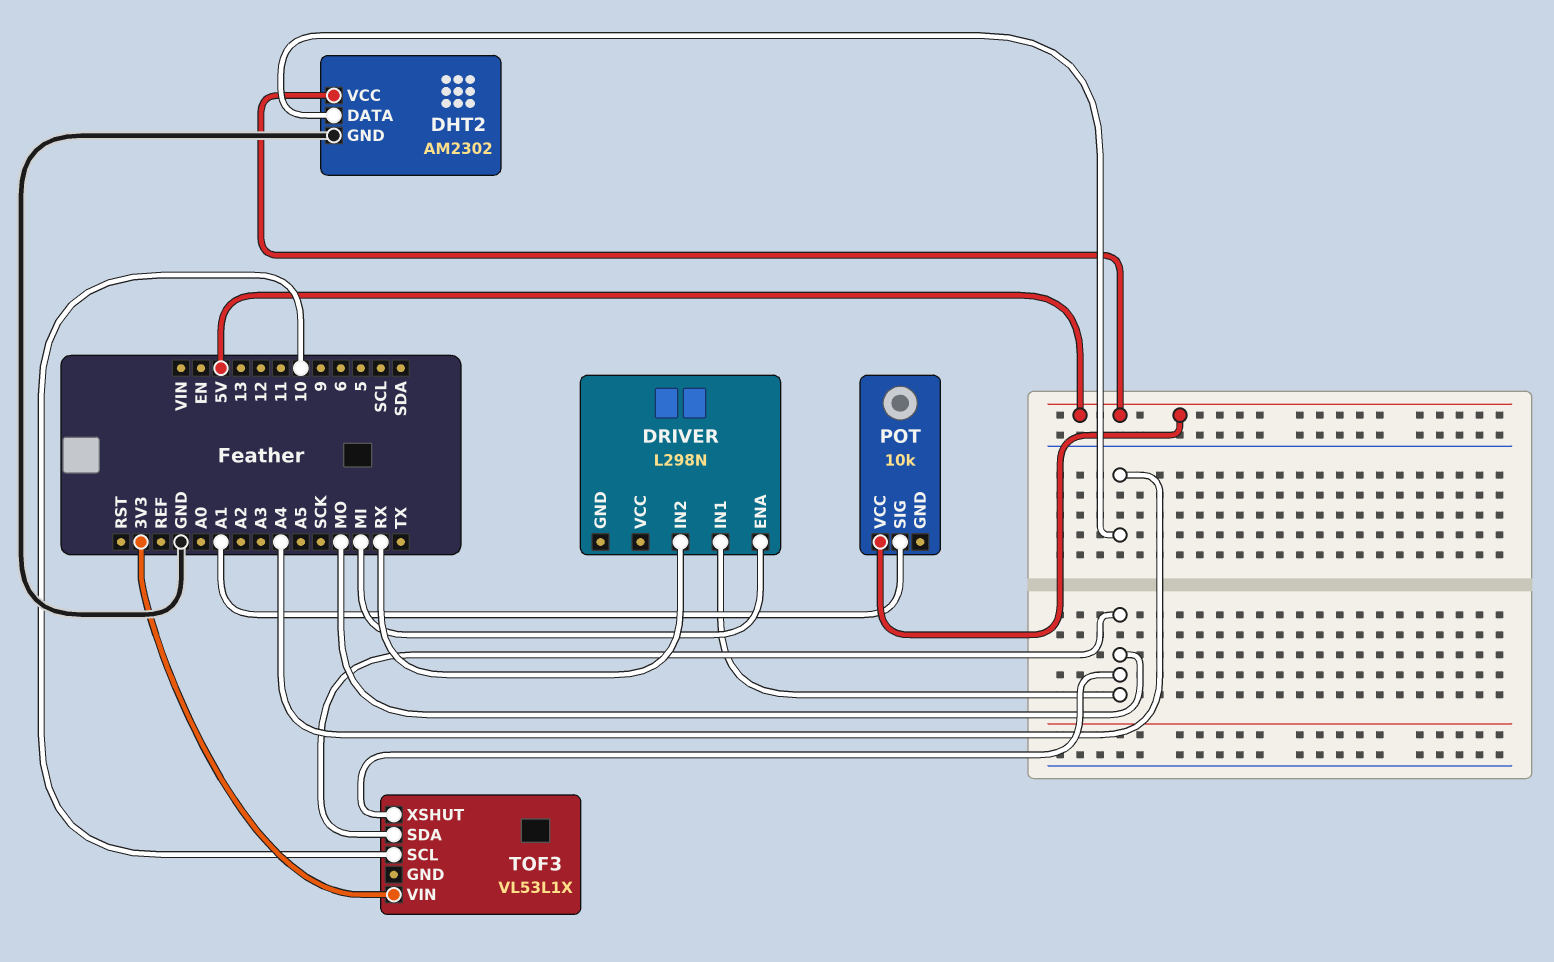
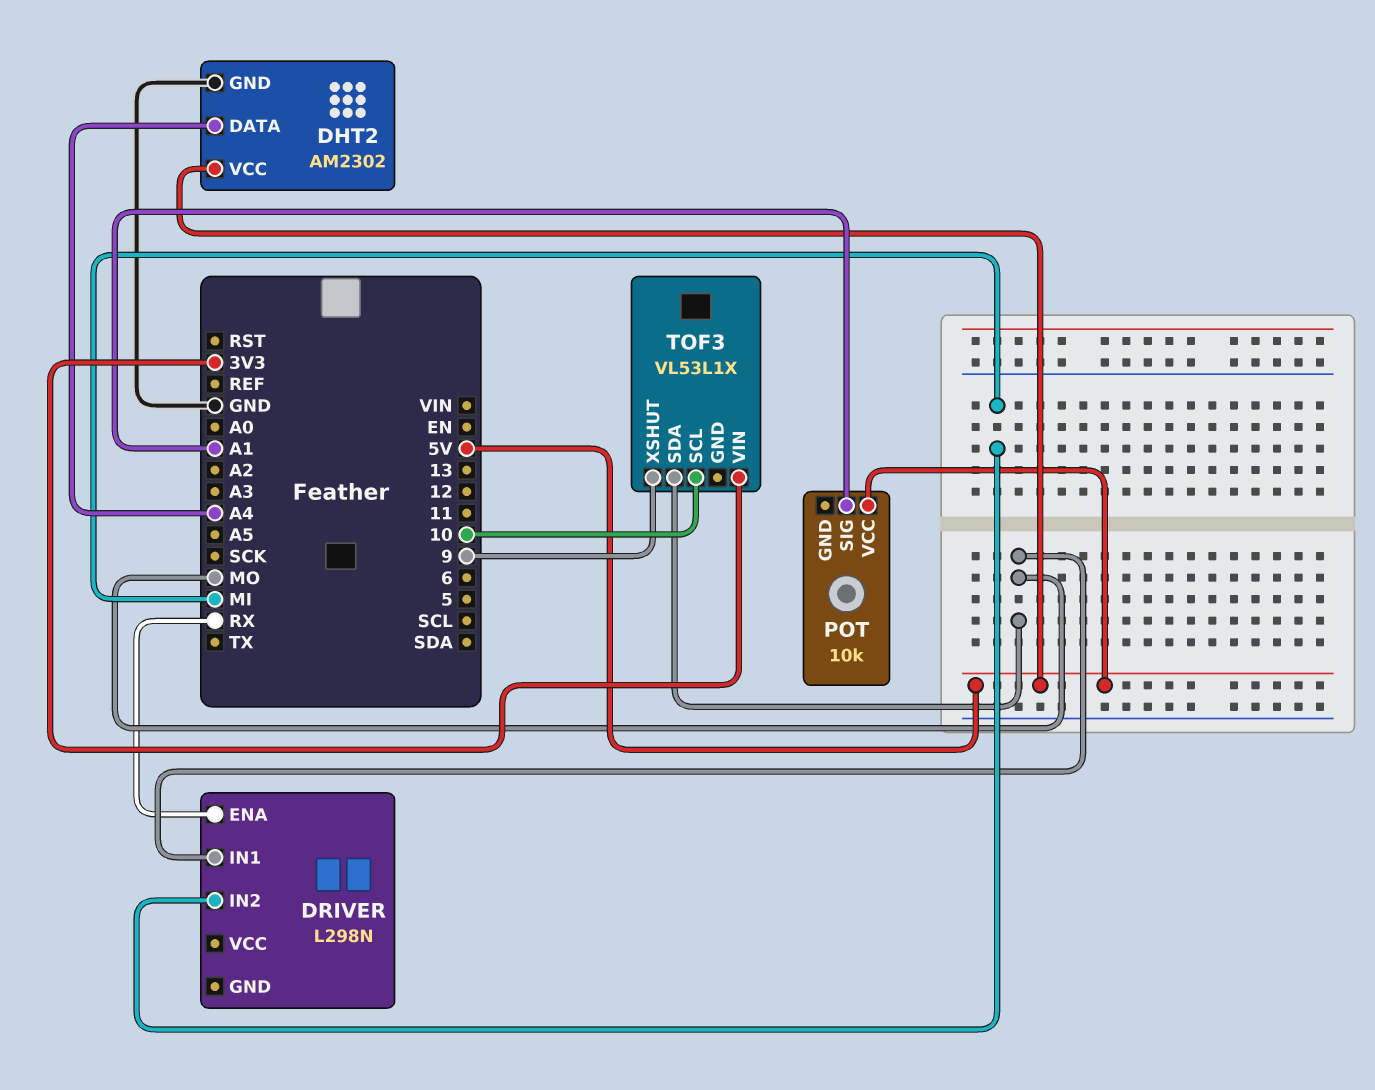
DRIVER pin ENA: MI -> RX
DRIVER pin IN2: RX -> MI
TOF3 pin XSHUT: MO -> 9

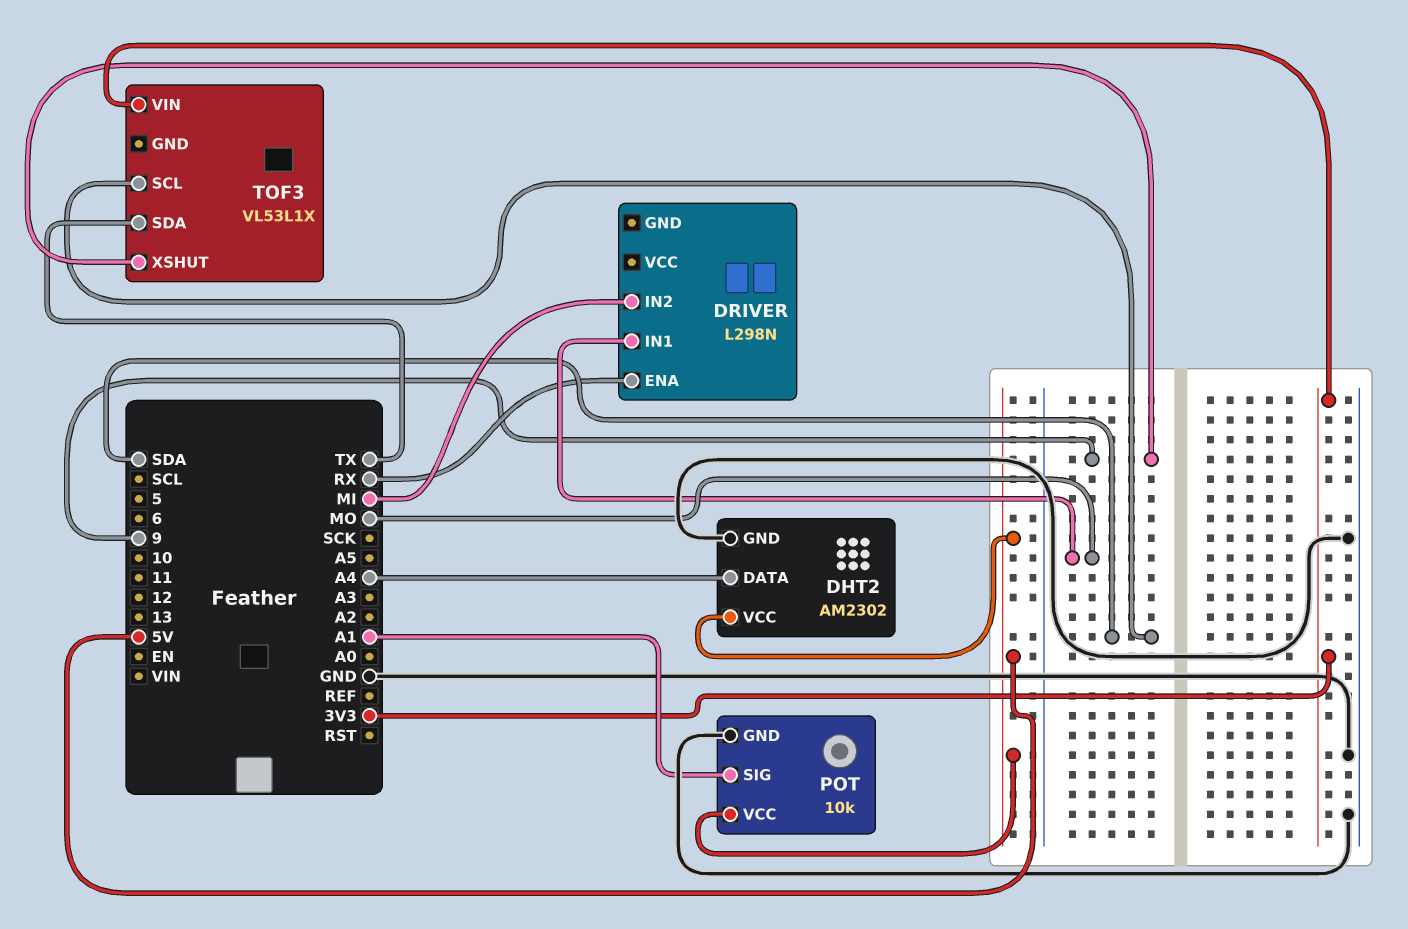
POT pin GND: none -> GND
TOF3 pin SCL: 10 -> SDA
TOF3 pin SDA: MO -> TX

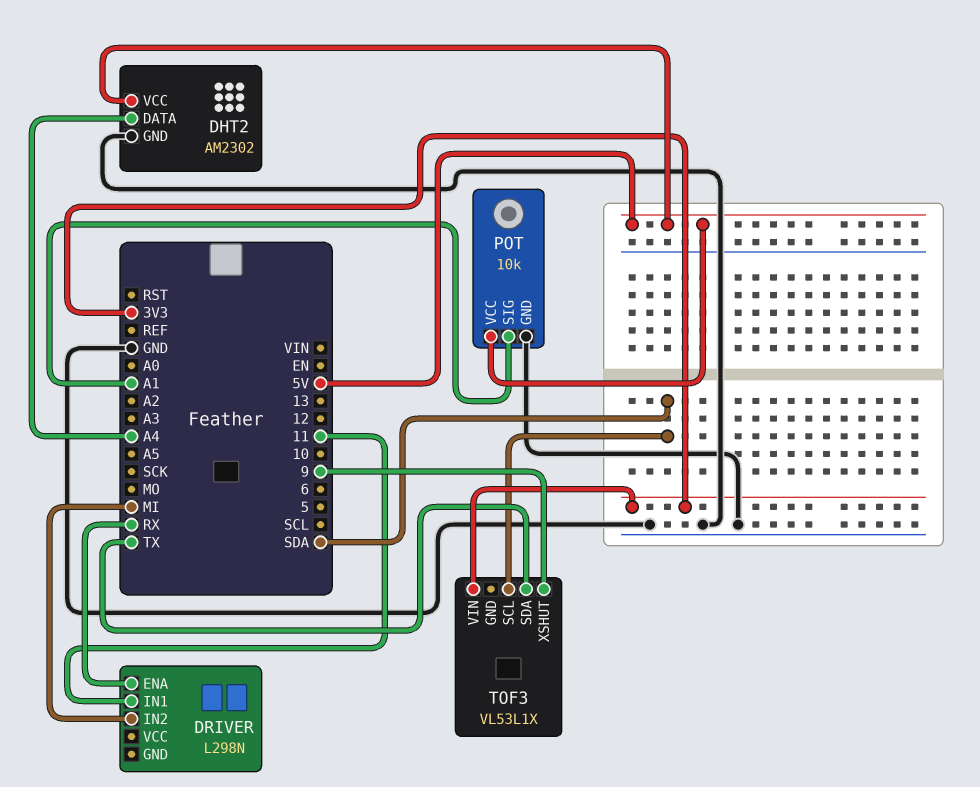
DRIVER pin IN1: MO -> 11

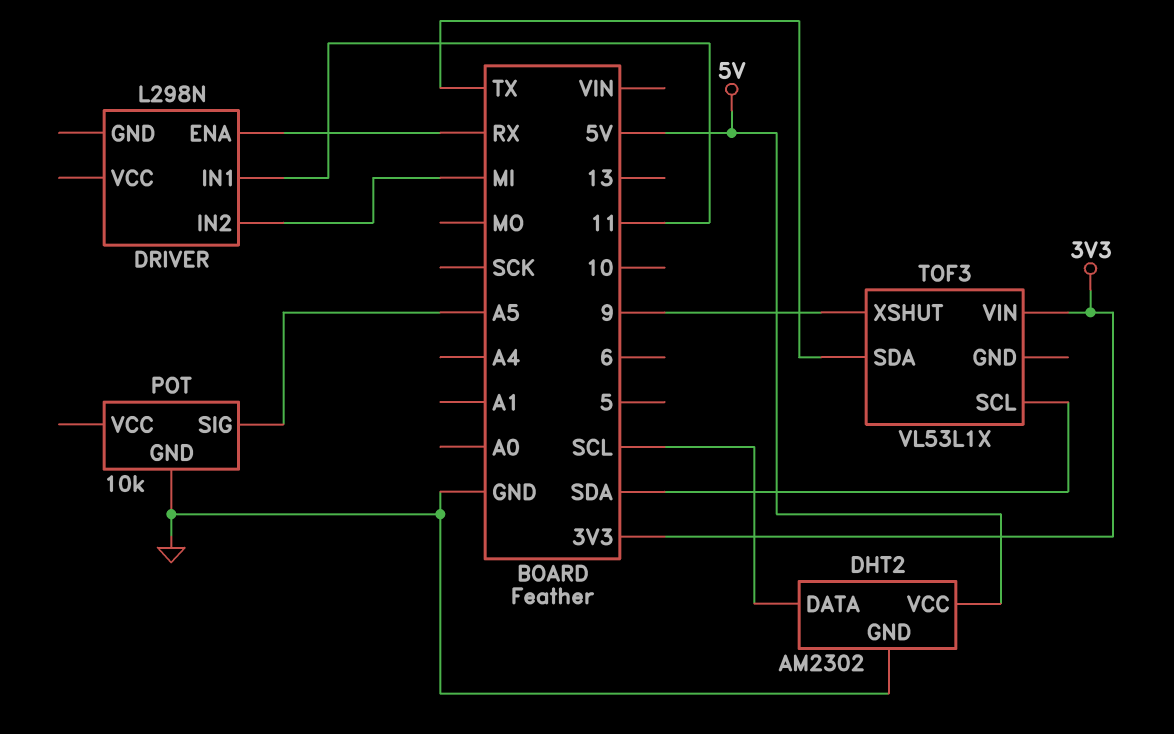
DHT2 pin DATA: A4 -> SCL
POT pin SIG: A1 -> A5
POT pin VCC: 5V -> none

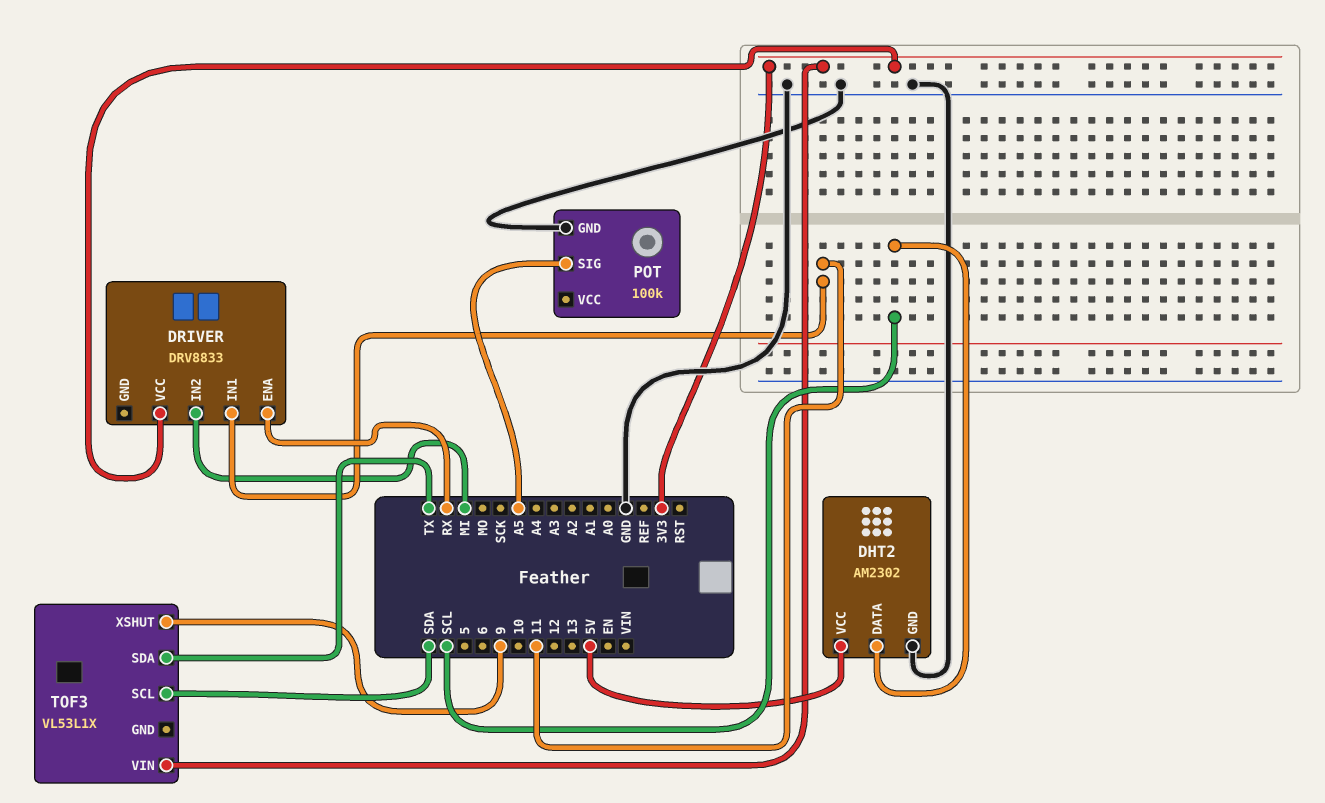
DRIVER: L298N -> DRV8833
DRIVER pin VCC: none -> 3V3
POT: 10k -> 100k

